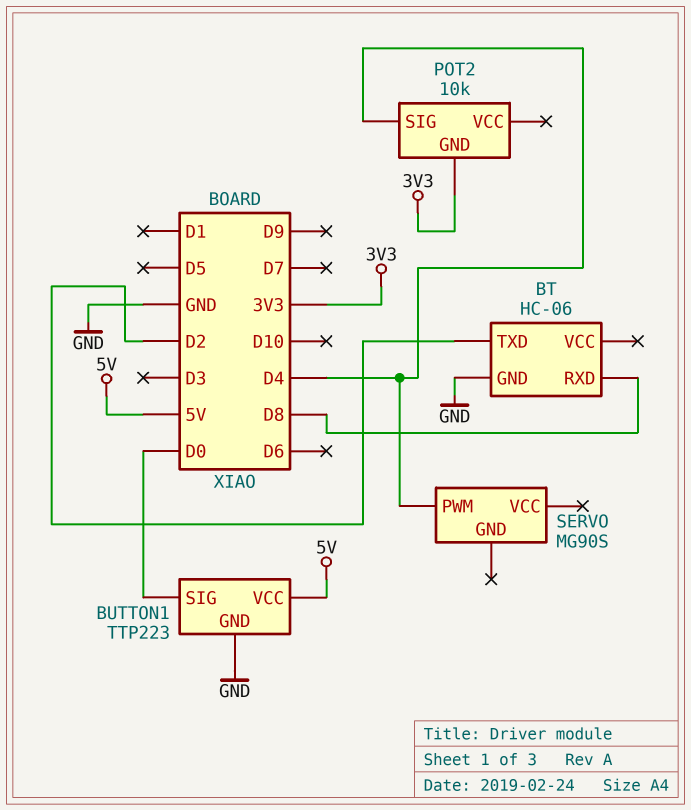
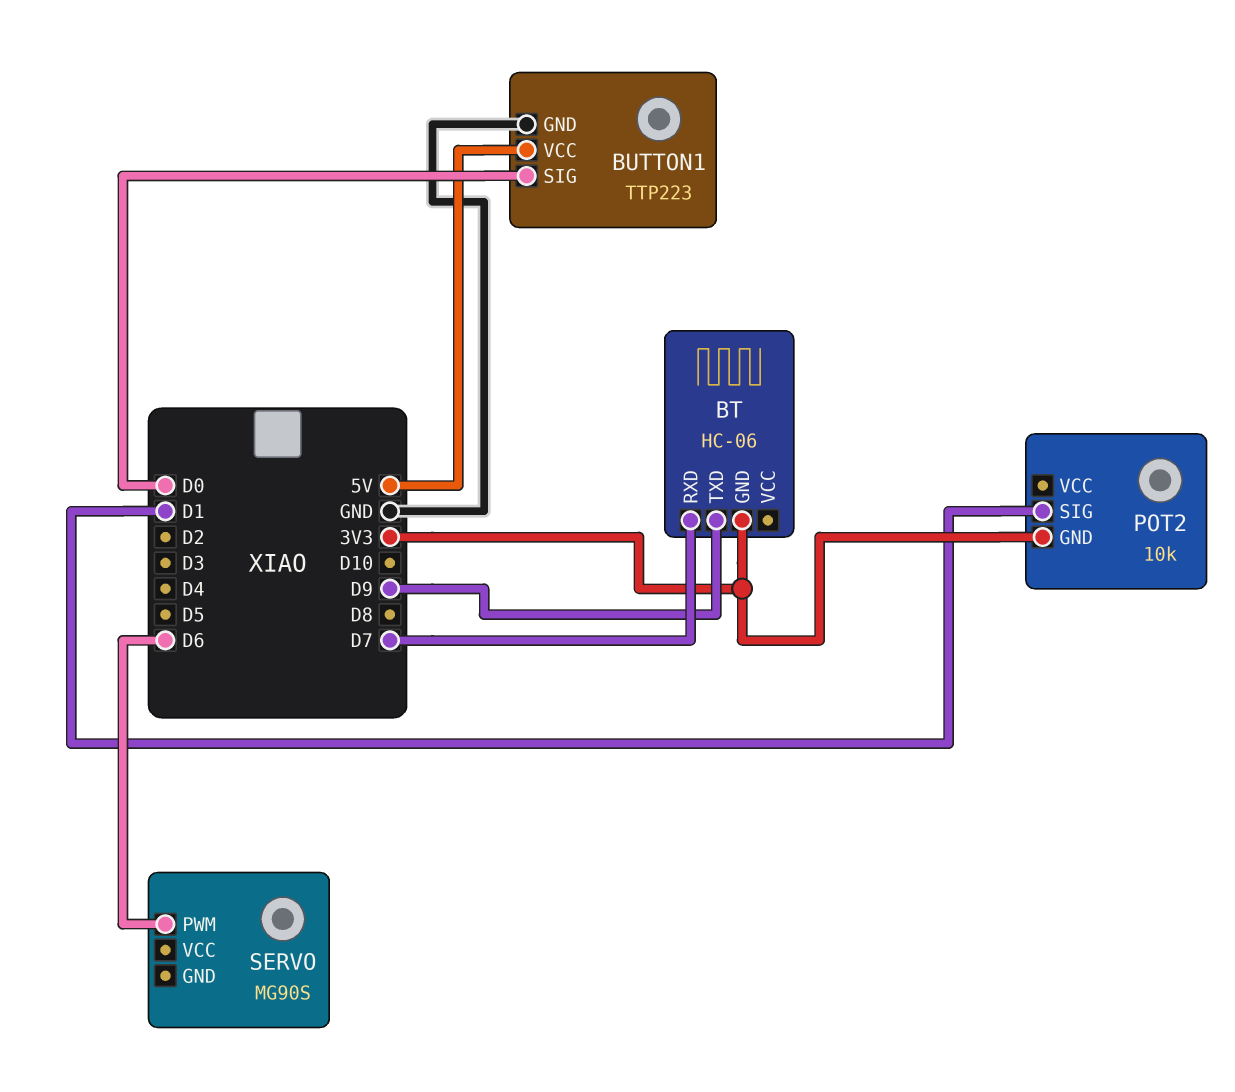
BT pin GND: GND -> 3V3
BT pin RXD: D8 -> D7
BT pin TXD: D2 -> D9
POT2 pin SIG: D4 -> D1
SERVO pin PWM: D4 -> D6

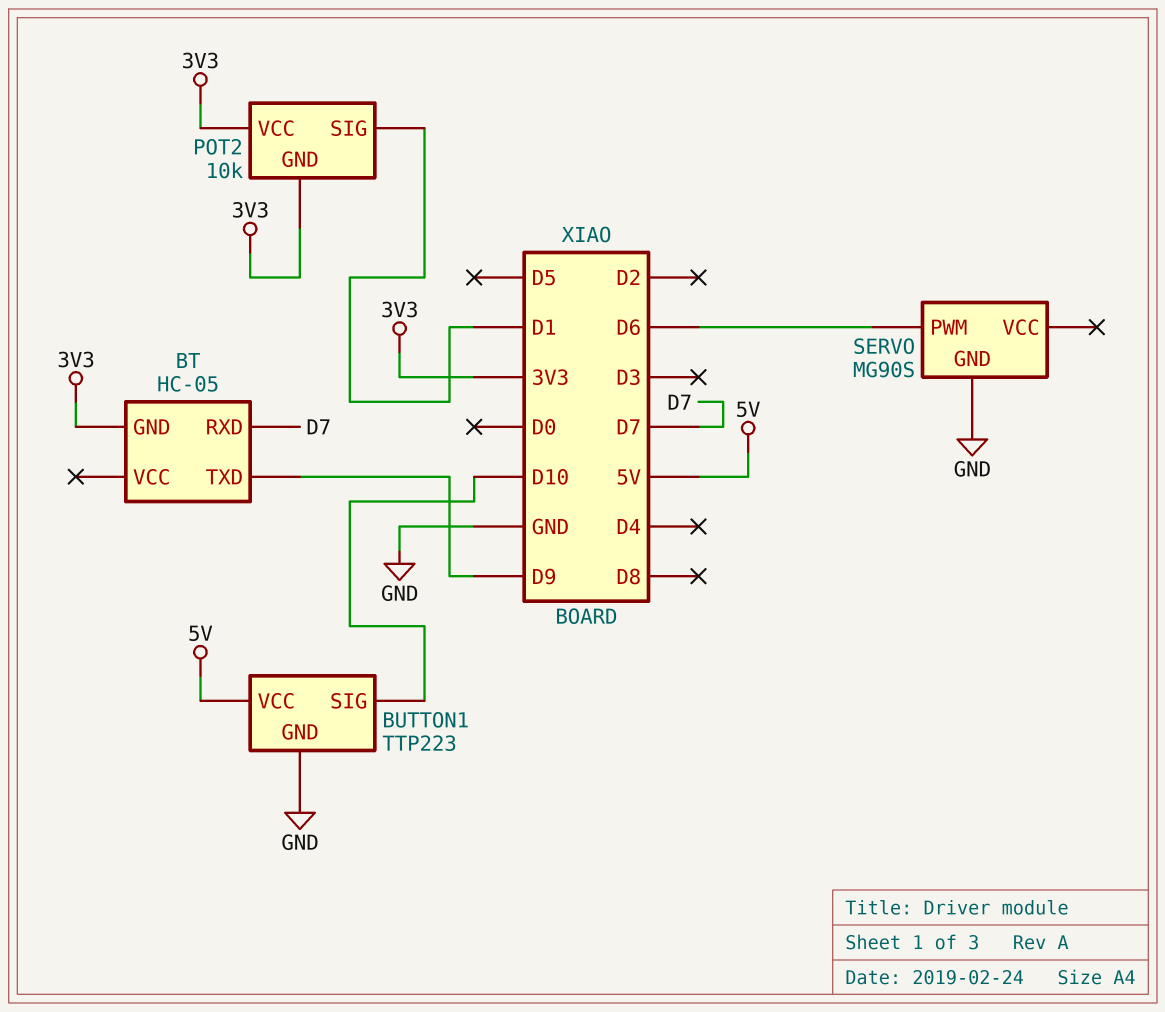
BT: HC-06 -> HC-05
BUTTON1 pin SIG: D0 -> D10
POT2 pin VCC: none -> 3V3
SERVO pin GND: none -> GND

